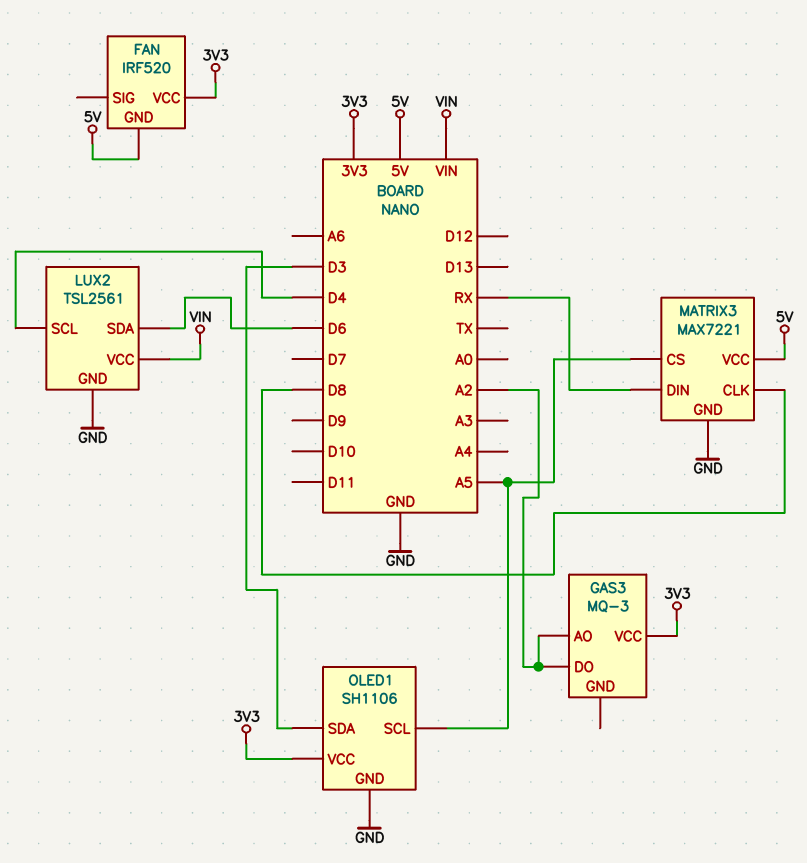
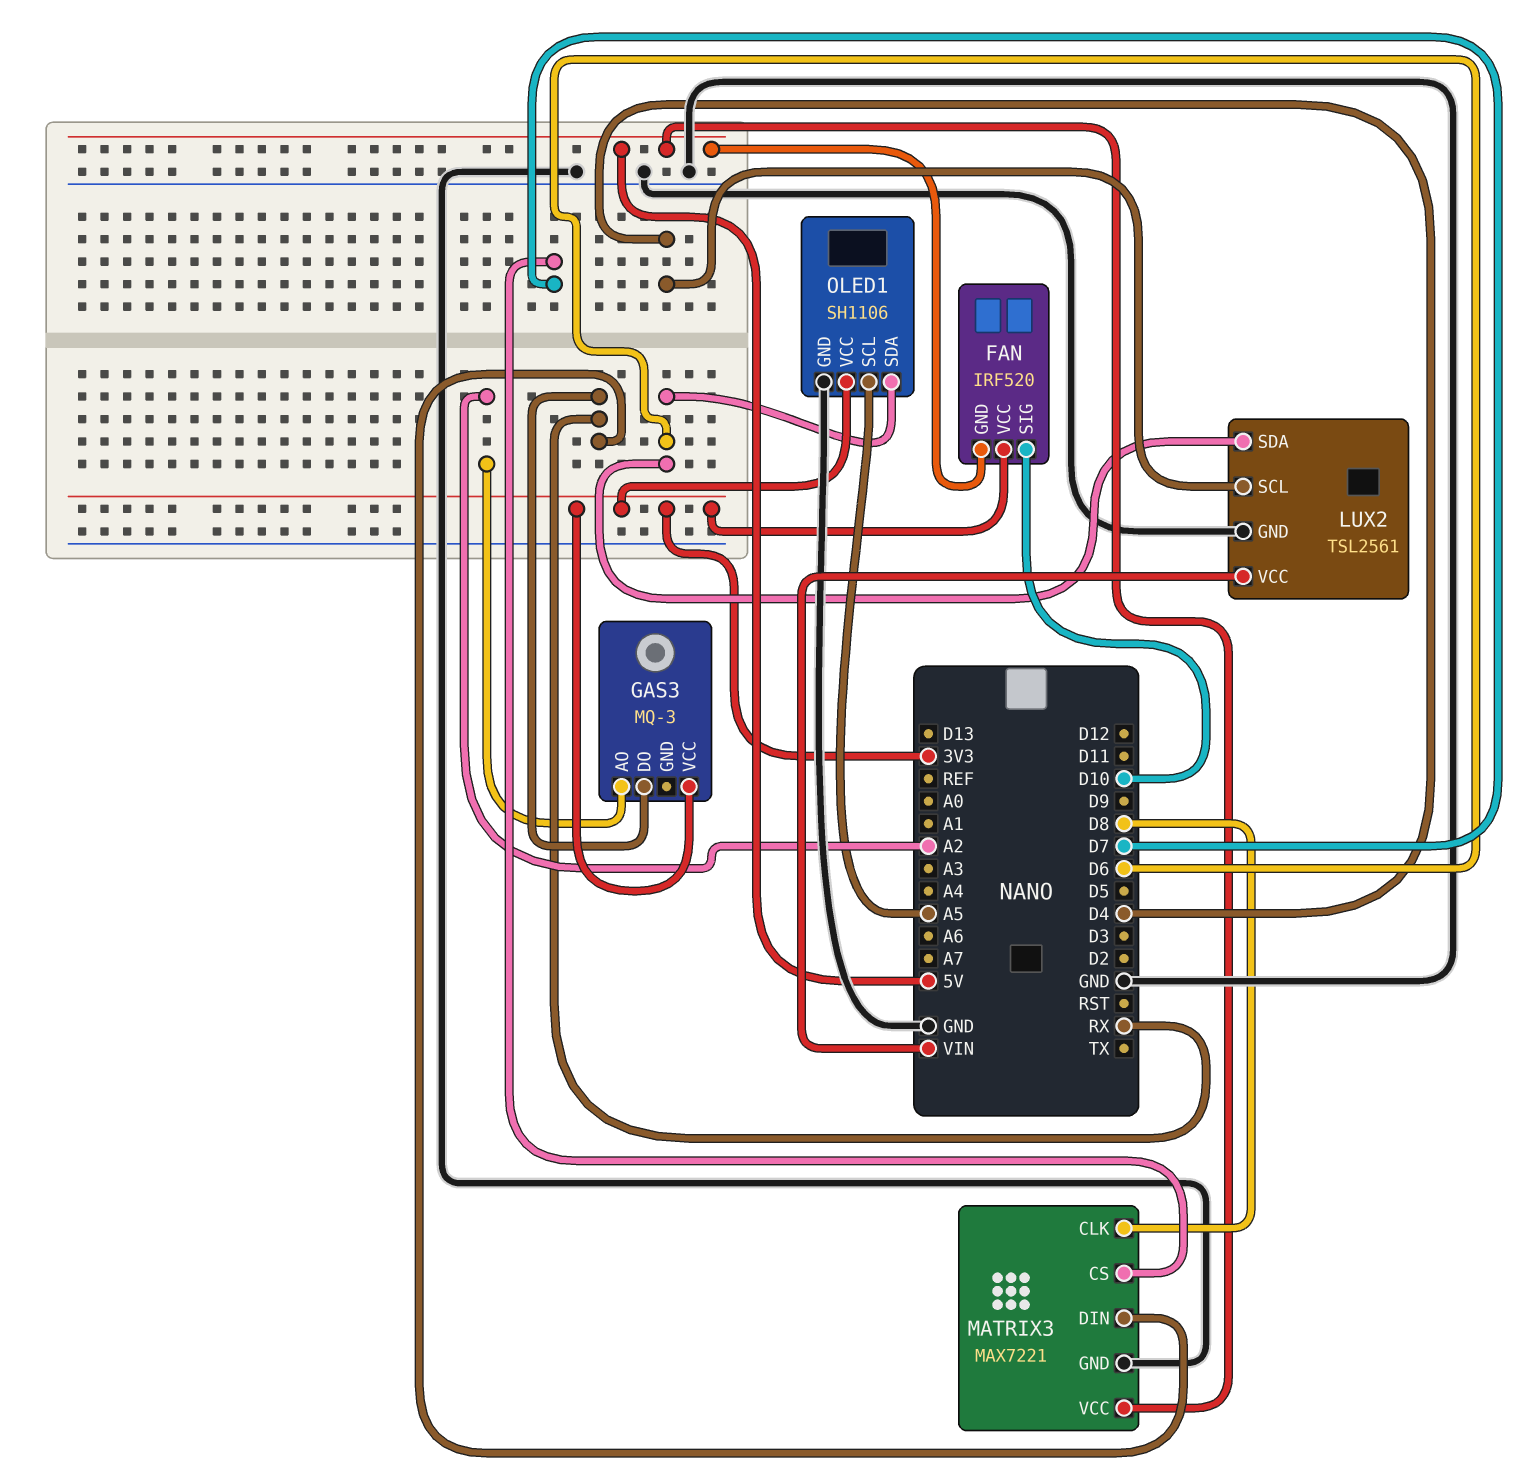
FAN pin SIG: none -> D10
GAS3 pin DO: A2 -> RX
MATRIX3 pin CS: A5 -> D7
OLED1 pin SDA: D3 -> D6

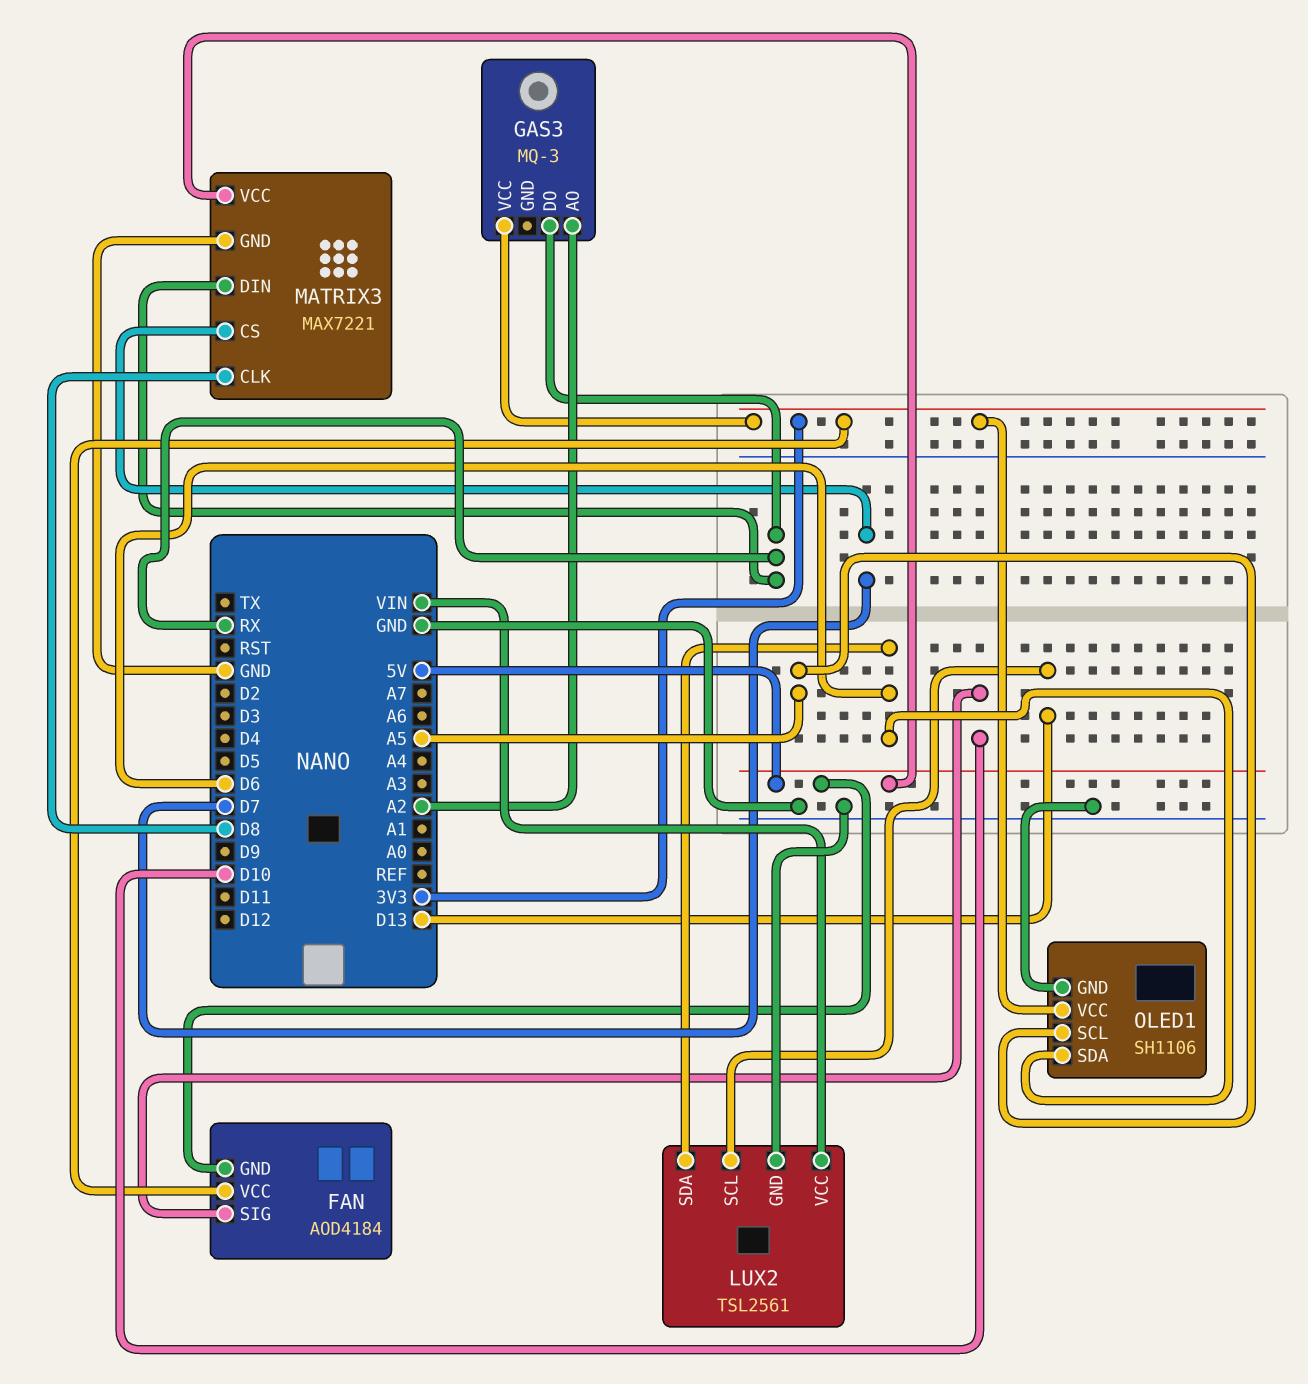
FAN: IRF520 -> AOD4184
LUX2 pin SCL: D4 -> D13

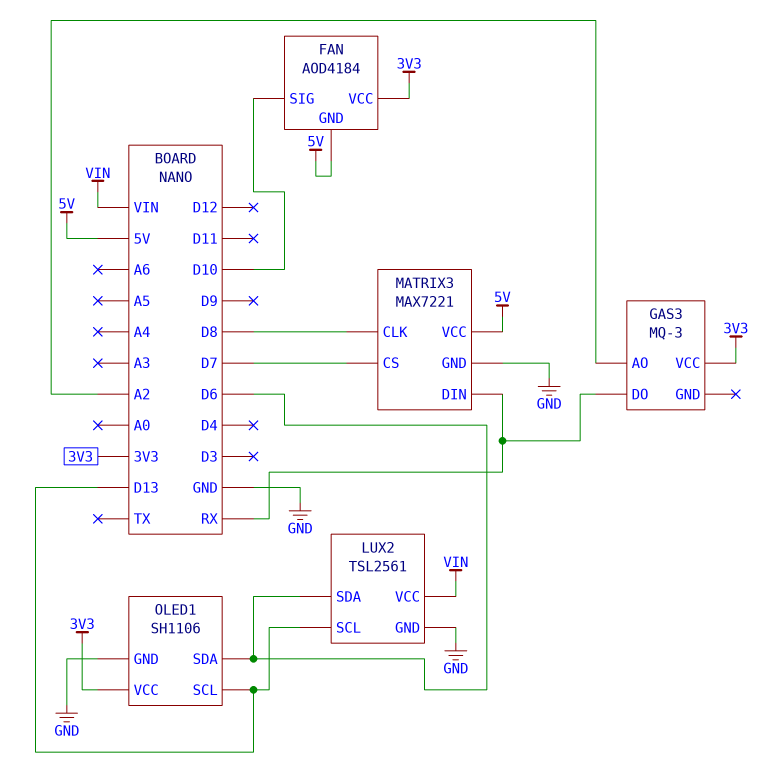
OLED1 pin SCL: A5 -> D13

